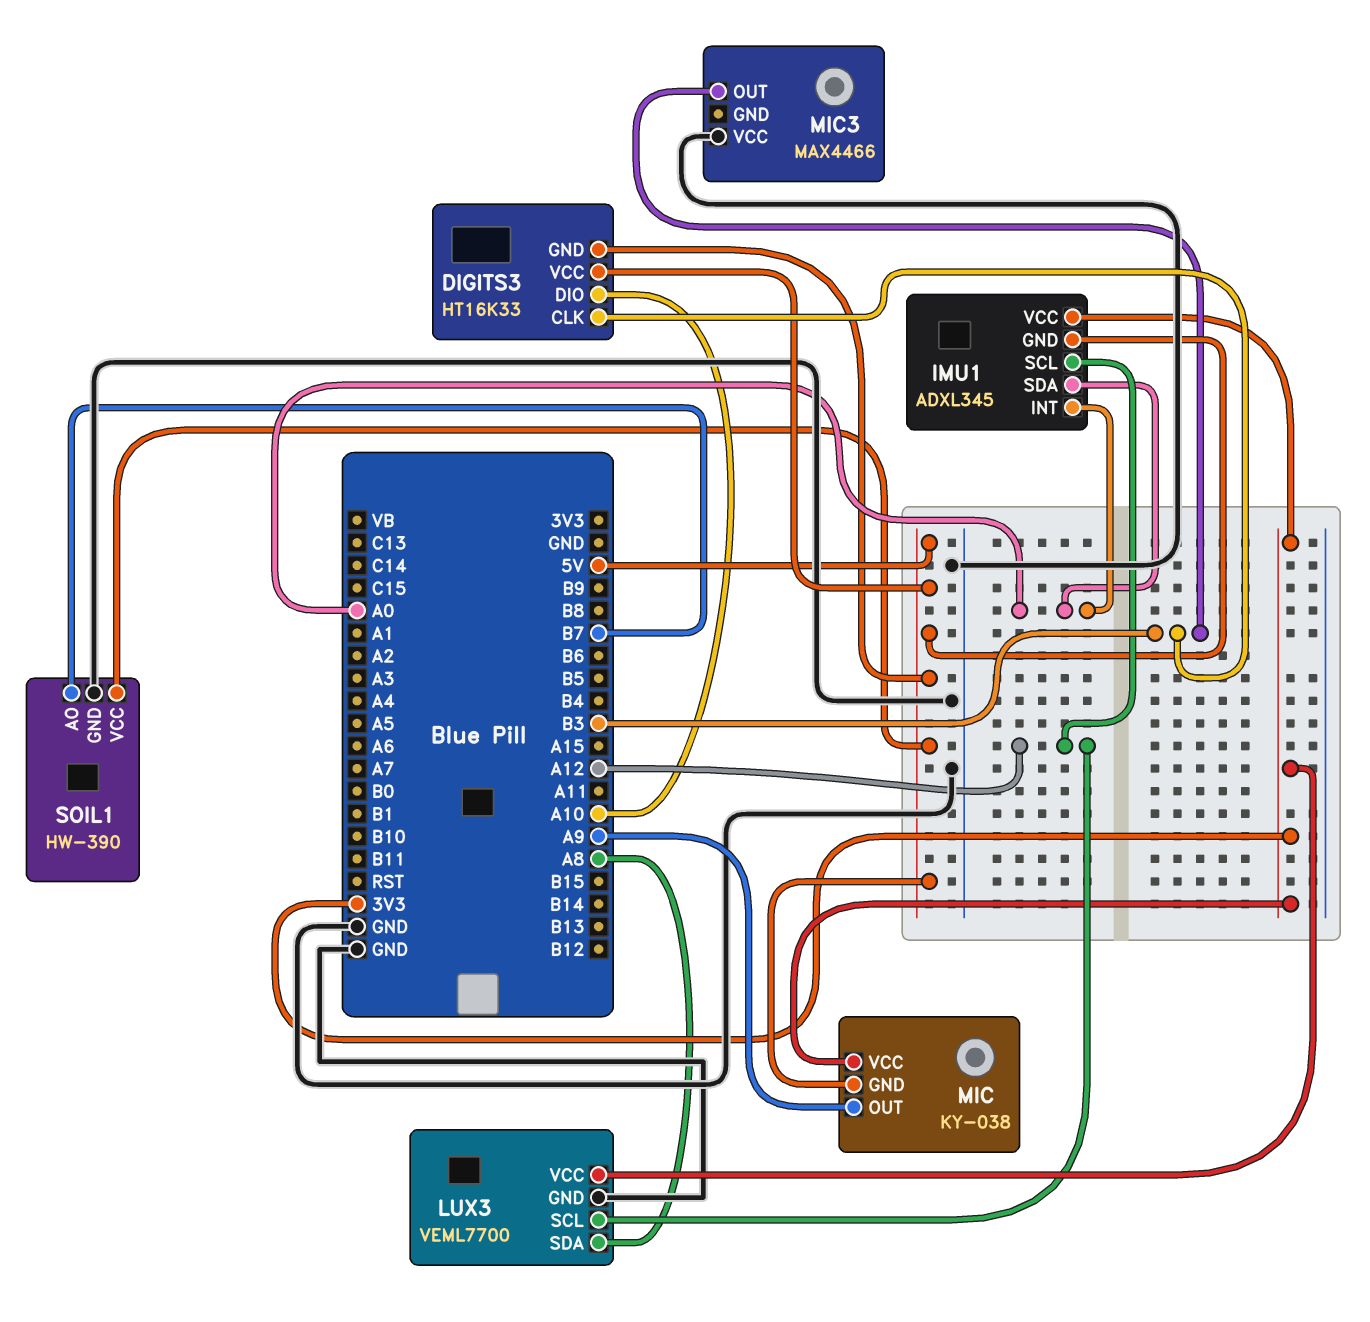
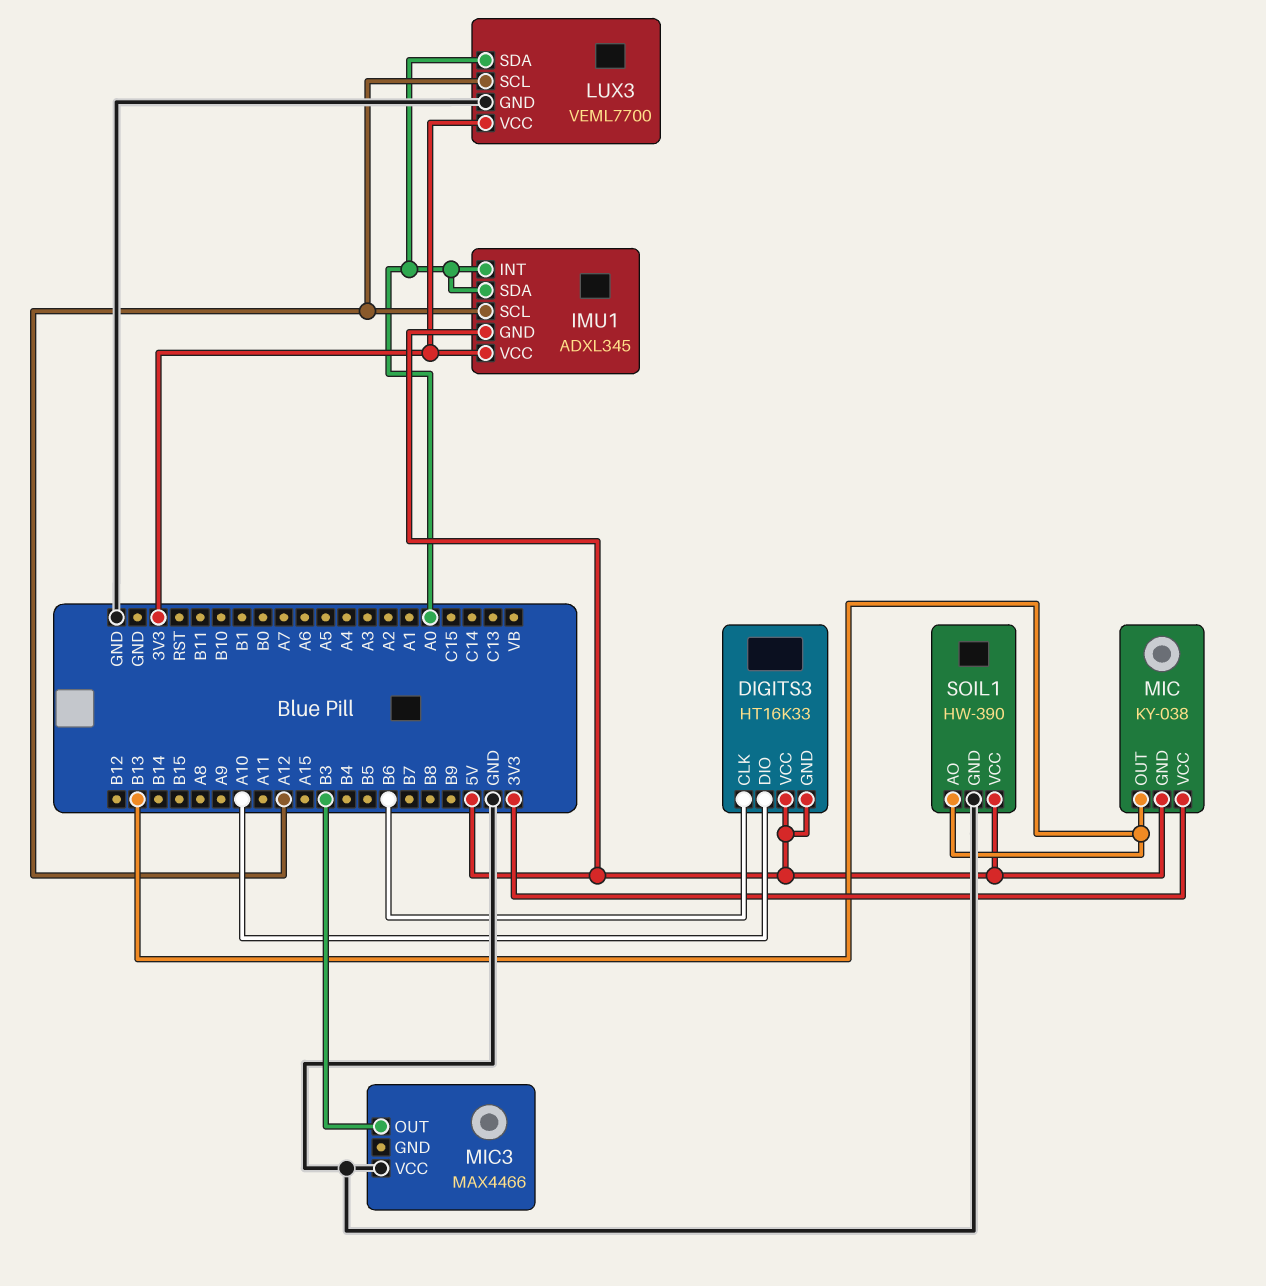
DIGITS3 pin CLK: B3 -> B6
LUX3 pin SDA: A8 -> A0
MIC pin OUT: A9 -> B13
SOIL1 pin AO: B7 -> B13

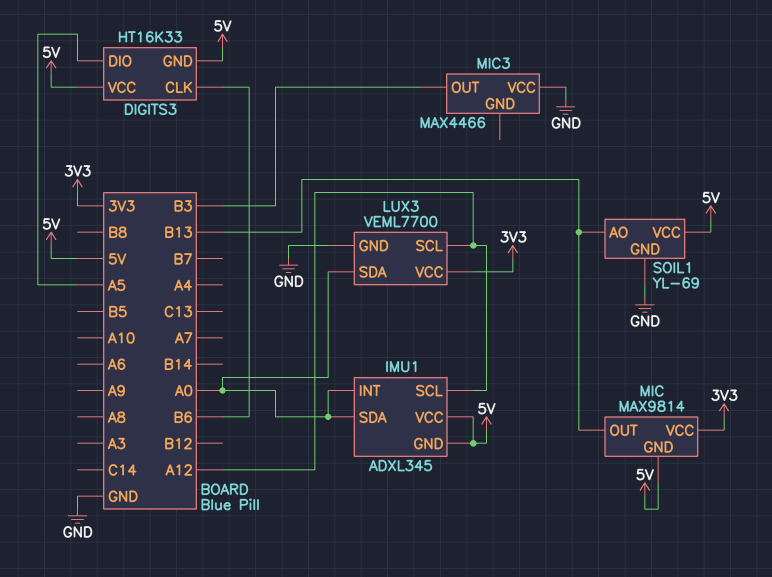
DIGITS3 pin DIO: A10 -> A5
IMU1 pin VCC: 3V3 -> 5V
MIC: KY-038 -> MAX9814
SOIL1: HW-390 -> YL-69

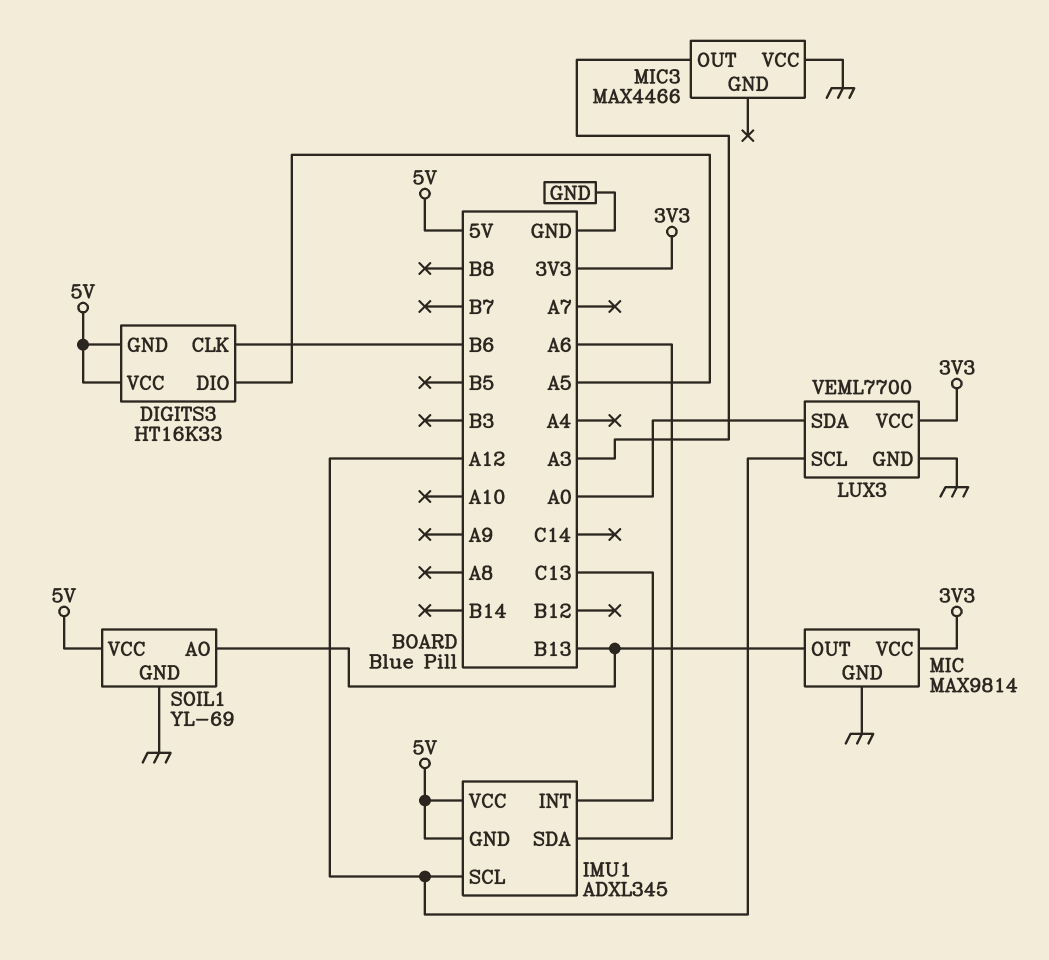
IMU1 pin INT: A0 -> C13
IMU1 pin SDA: A0 -> A6
MIC pin GND: 5V -> GND
MIC3 pin OUT: B3 -> A3

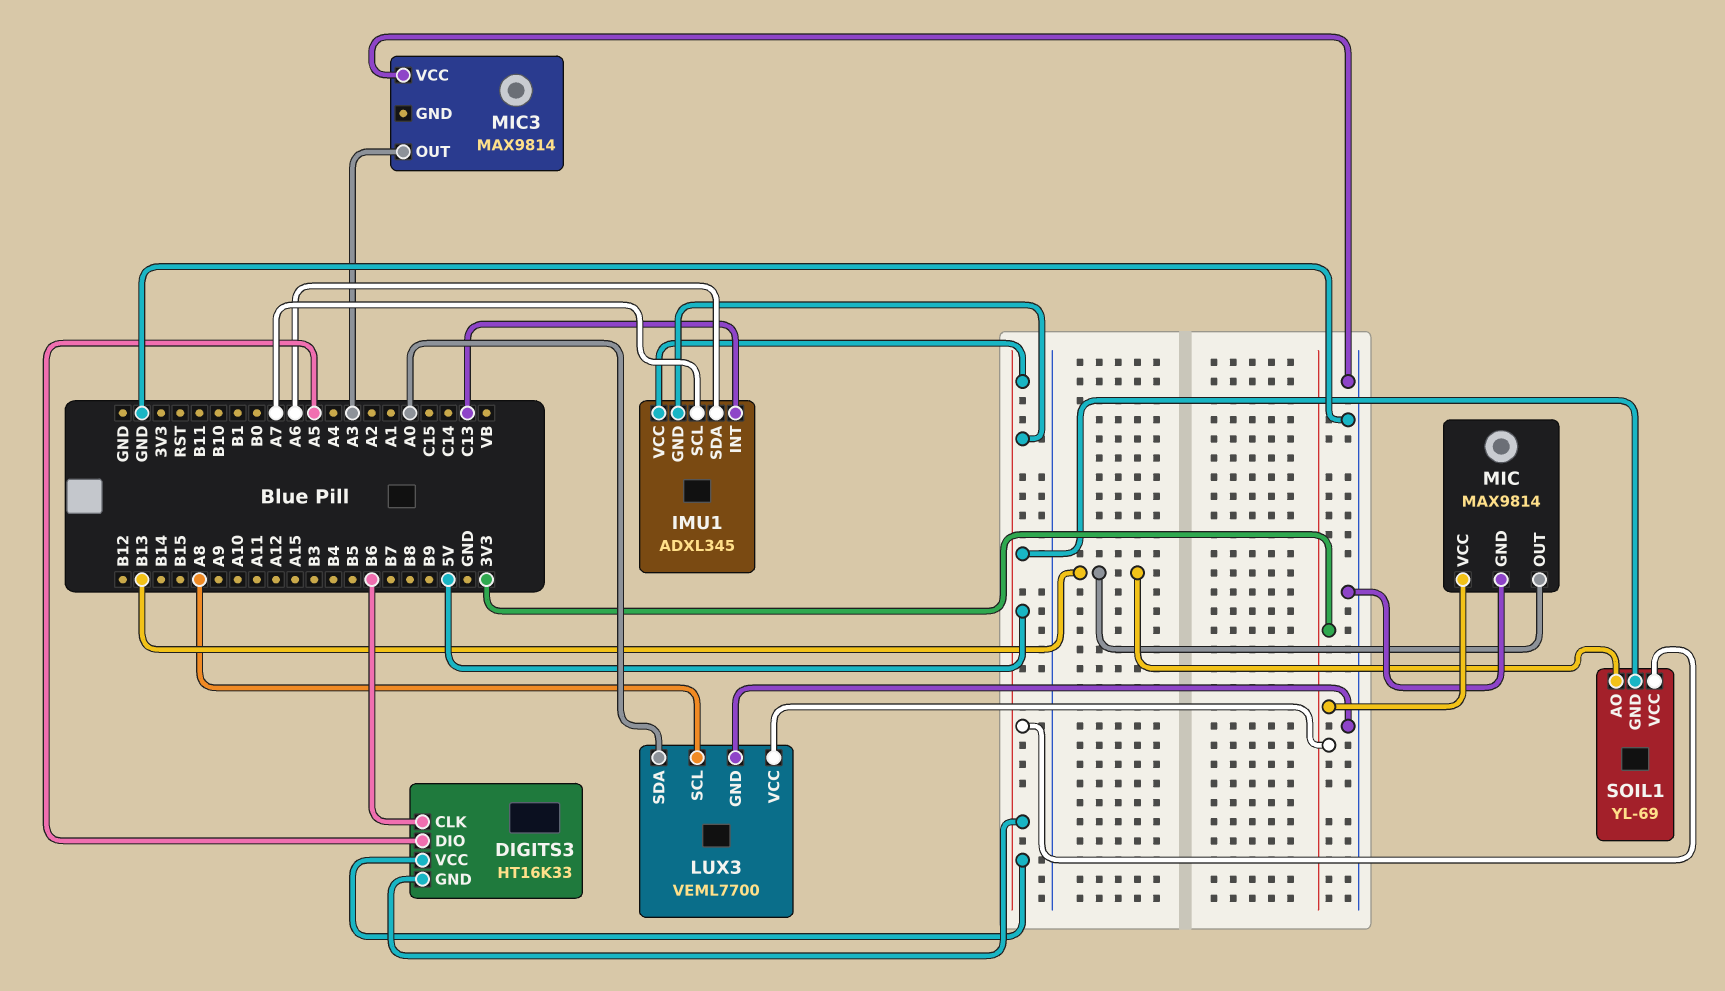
IMU1 pin SCL: A12 -> A7
LUX3 pin SCL: A12 -> A8
MIC3: MAX4466 -> MAX9814
SOIL1 pin GND: GND -> 5V

